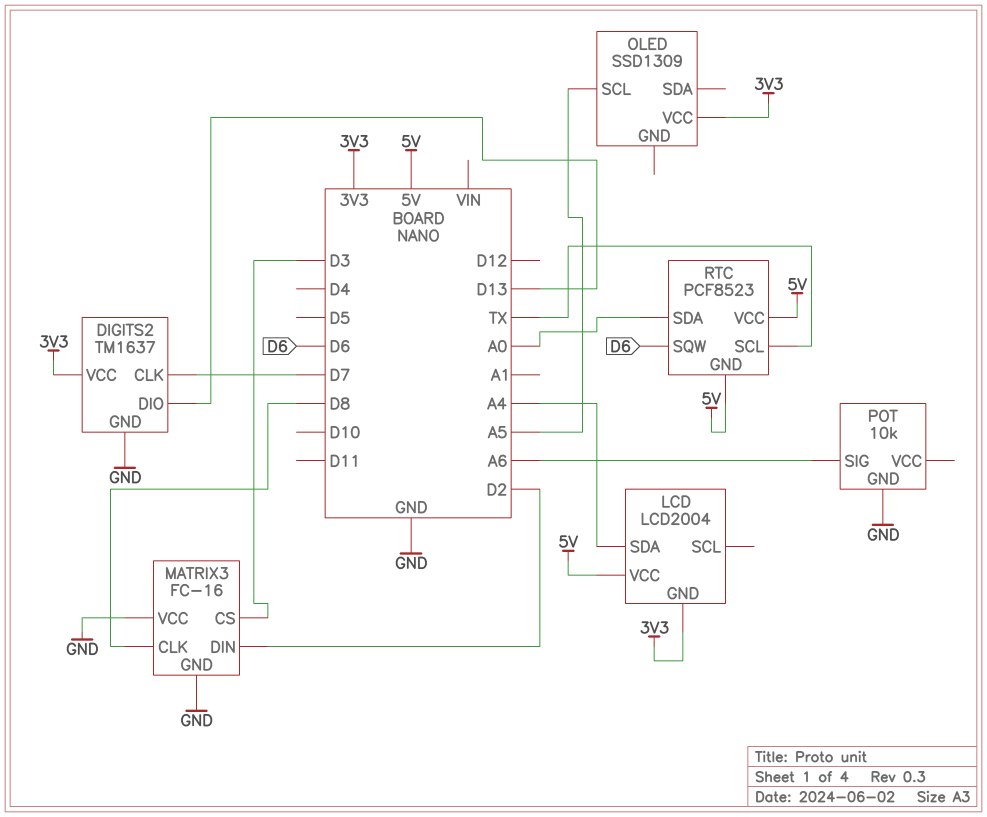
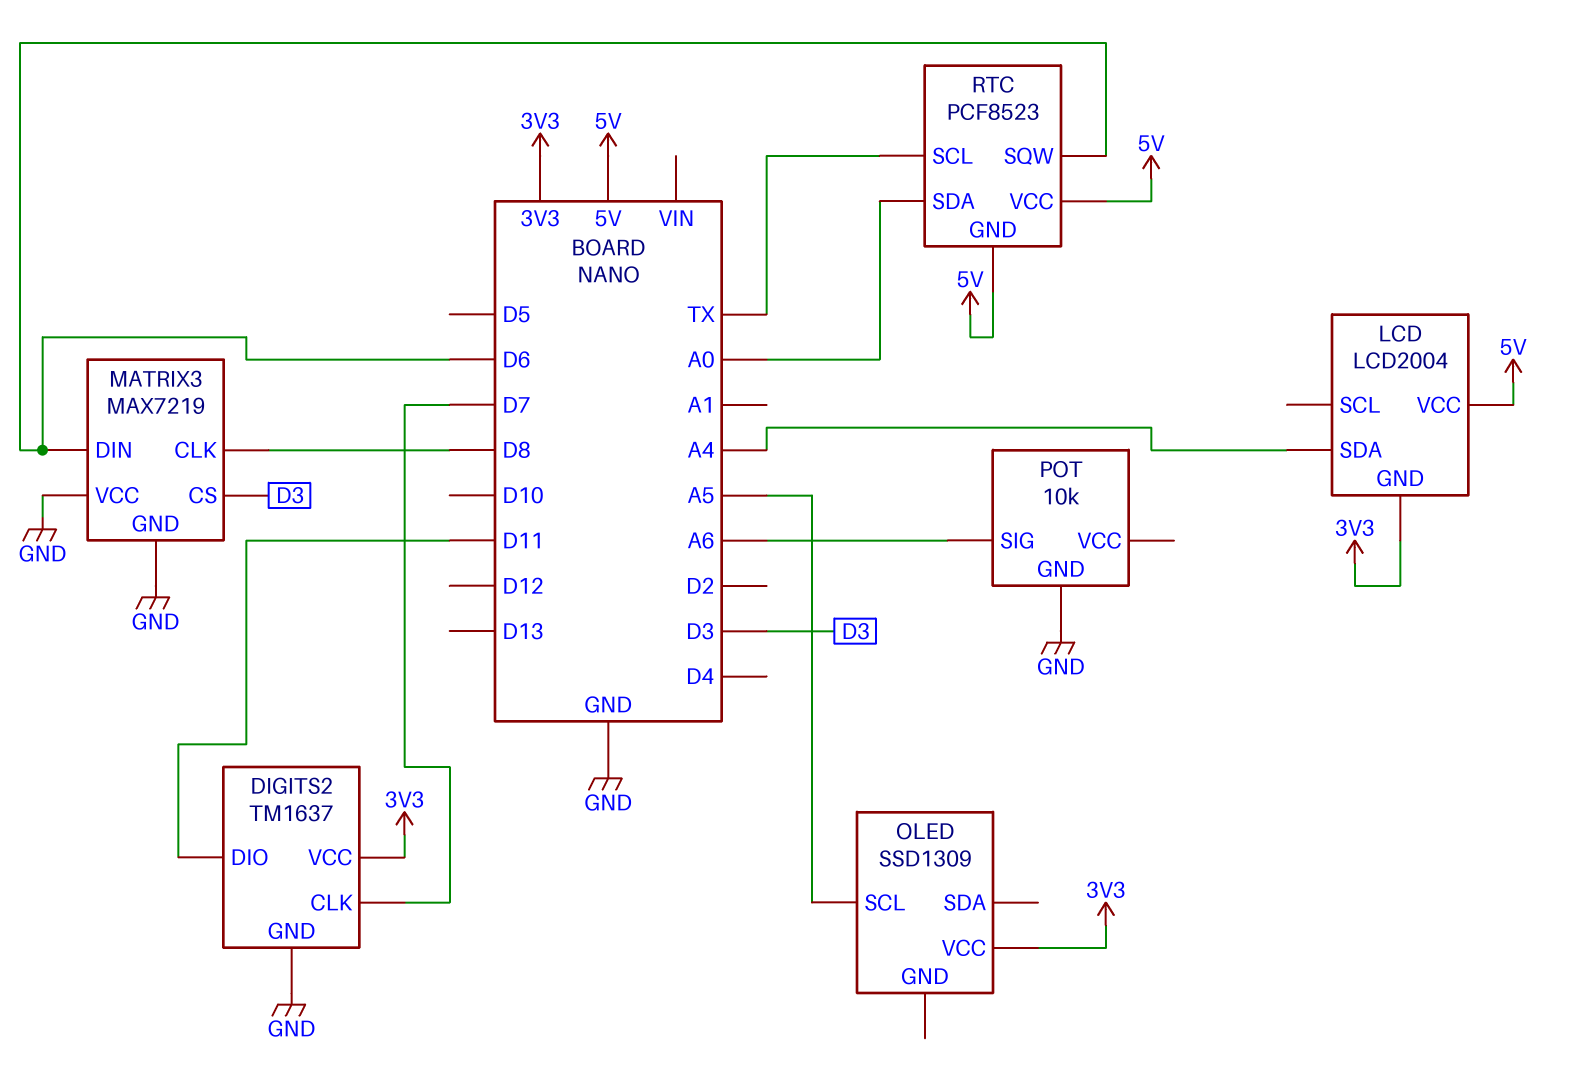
DIGITS2 pin DIO: D13 -> D11
MATRIX3: FC-16 -> MAX7219
MATRIX3 pin DIN: D2 -> D6

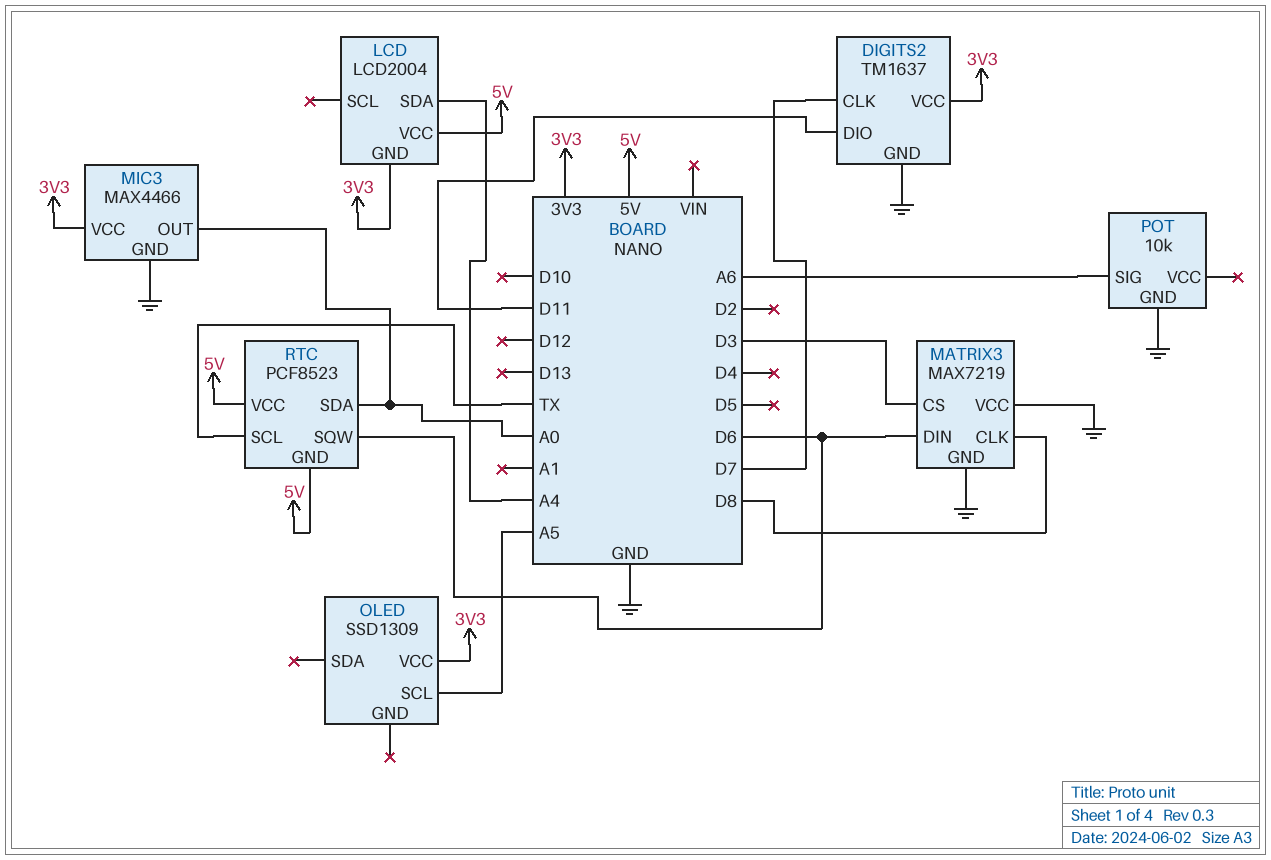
MIC3: none -> MAX4466
MIC3 pin GND: none -> GND
MIC3 pin OUT: none -> A0
MIC3 pin VCC: none -> 3V3

